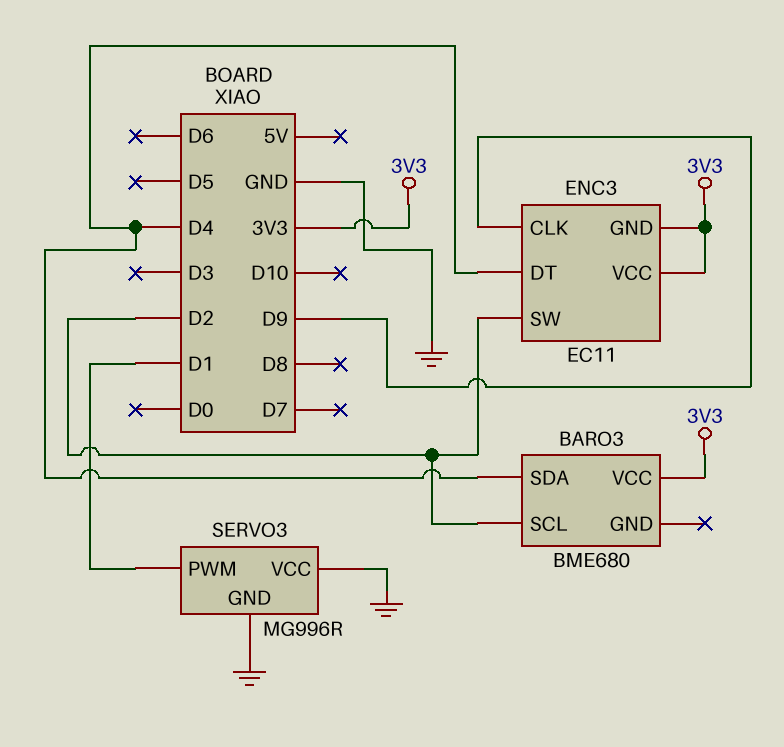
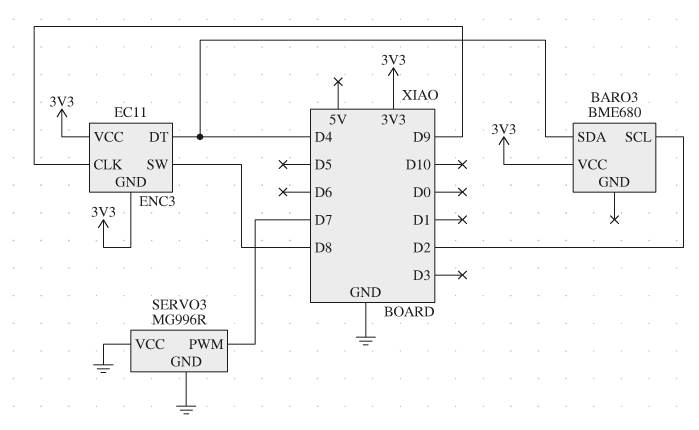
ENC3 pin SW: D2 -> D8
SERVO3 pin PWM: D1 -> D7

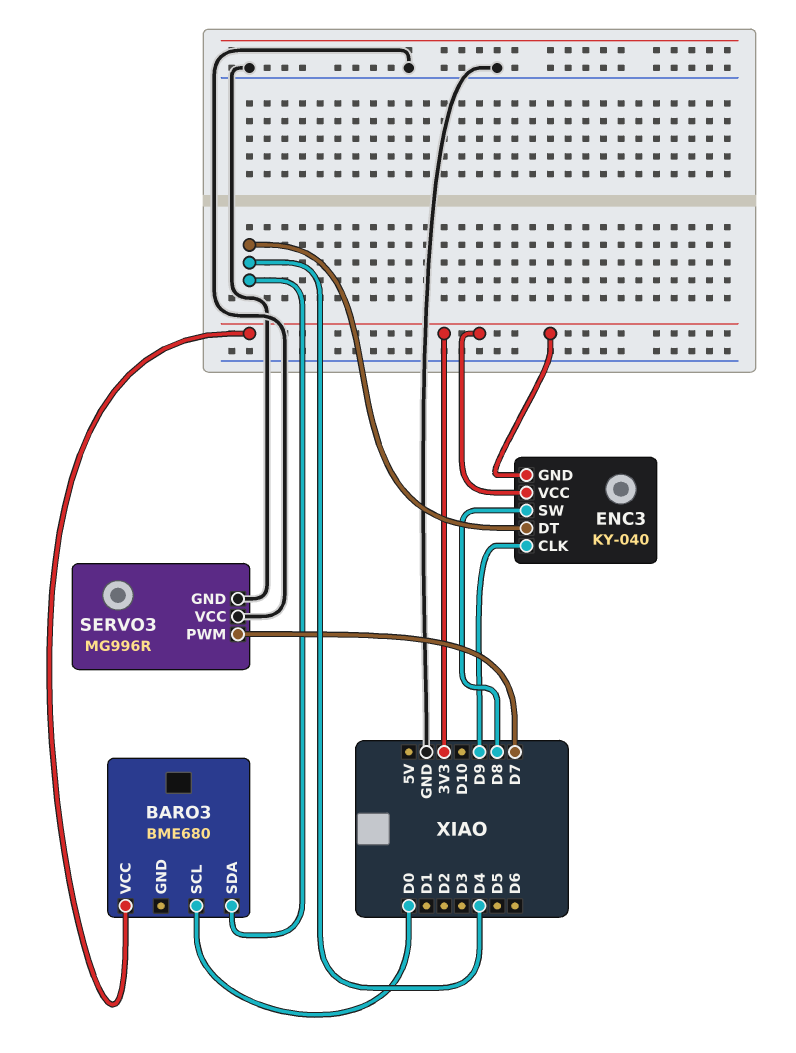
BARO3 pin SCL: D2 -> D0
ENC3: EC11 -> KY-040

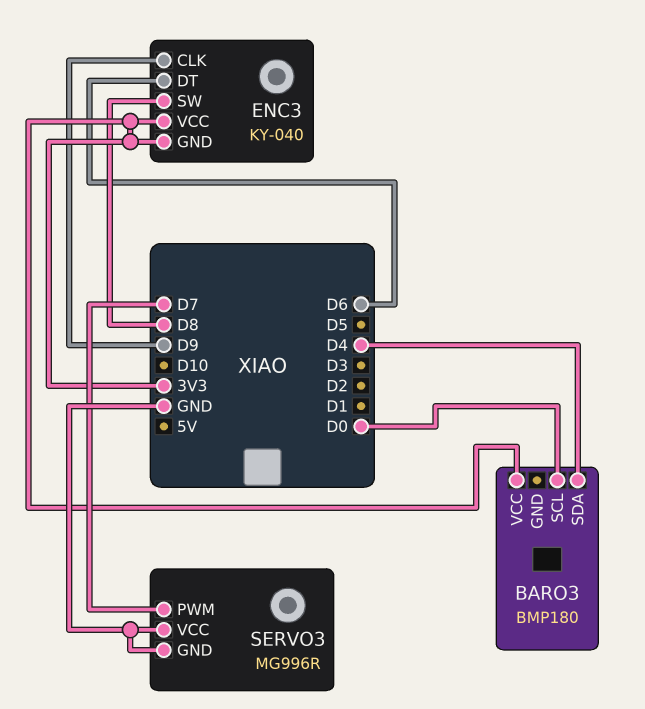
BARO3: BME680 -> BMP180
ENC3 pin DT: D4 -> D6

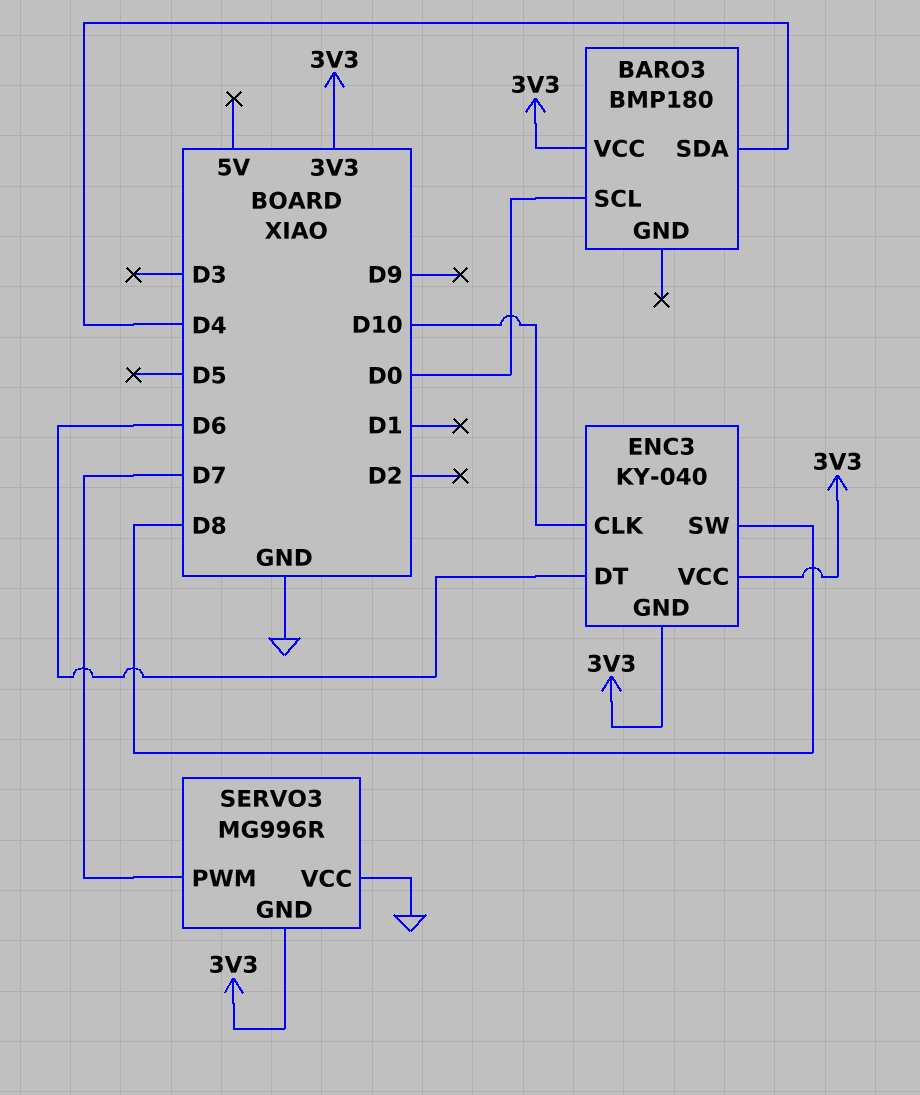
ENC3 pin CLK: D9 -> D10
SERVO3 pin GND: GND -> 3V3

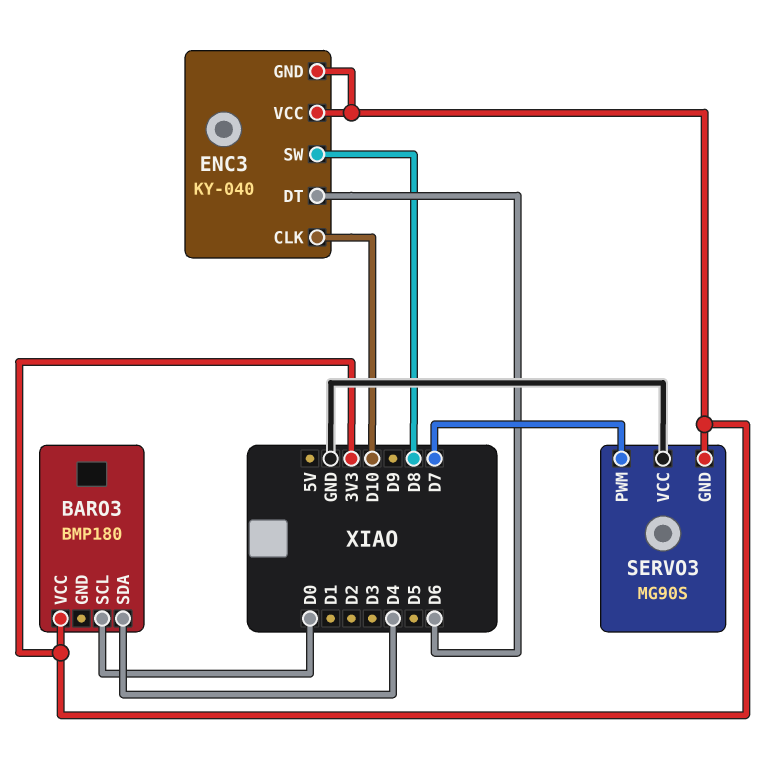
SERVO3: MG996R -> MG90S

